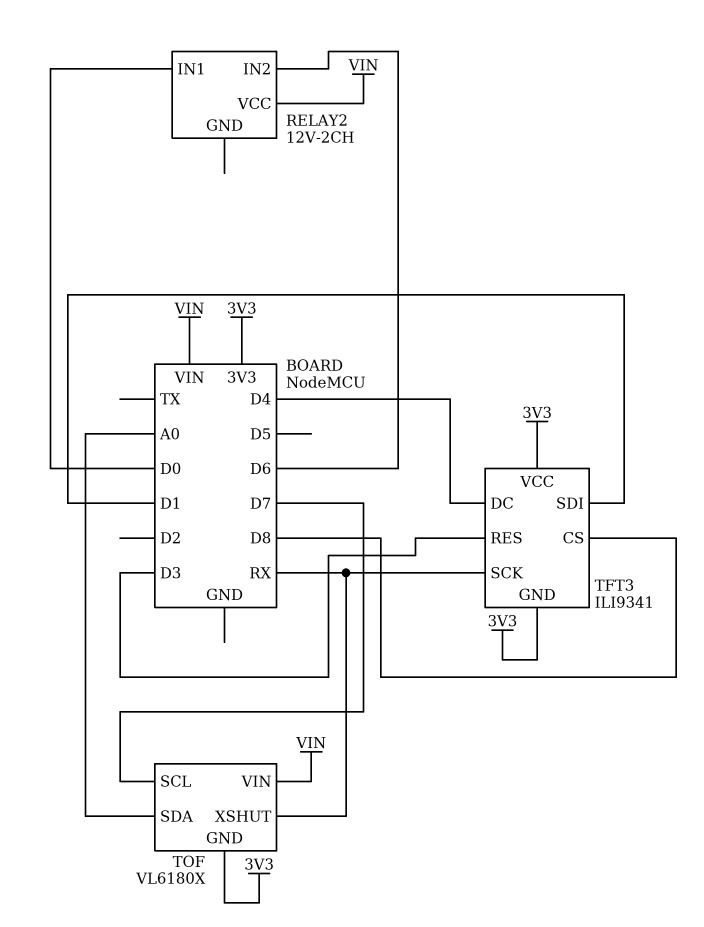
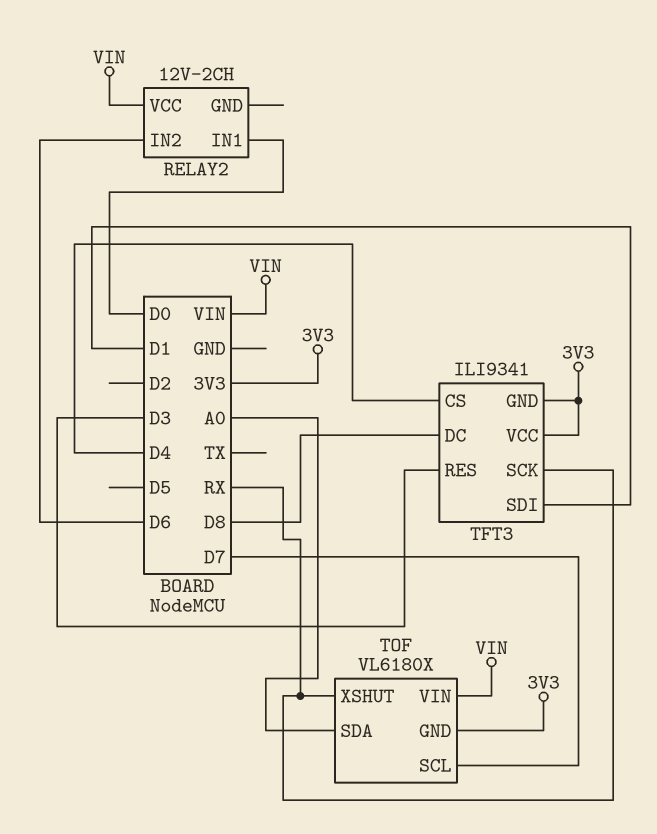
TFT3 pin CS: D8 -> D4
TFT3 pin DC: D4 -> D8

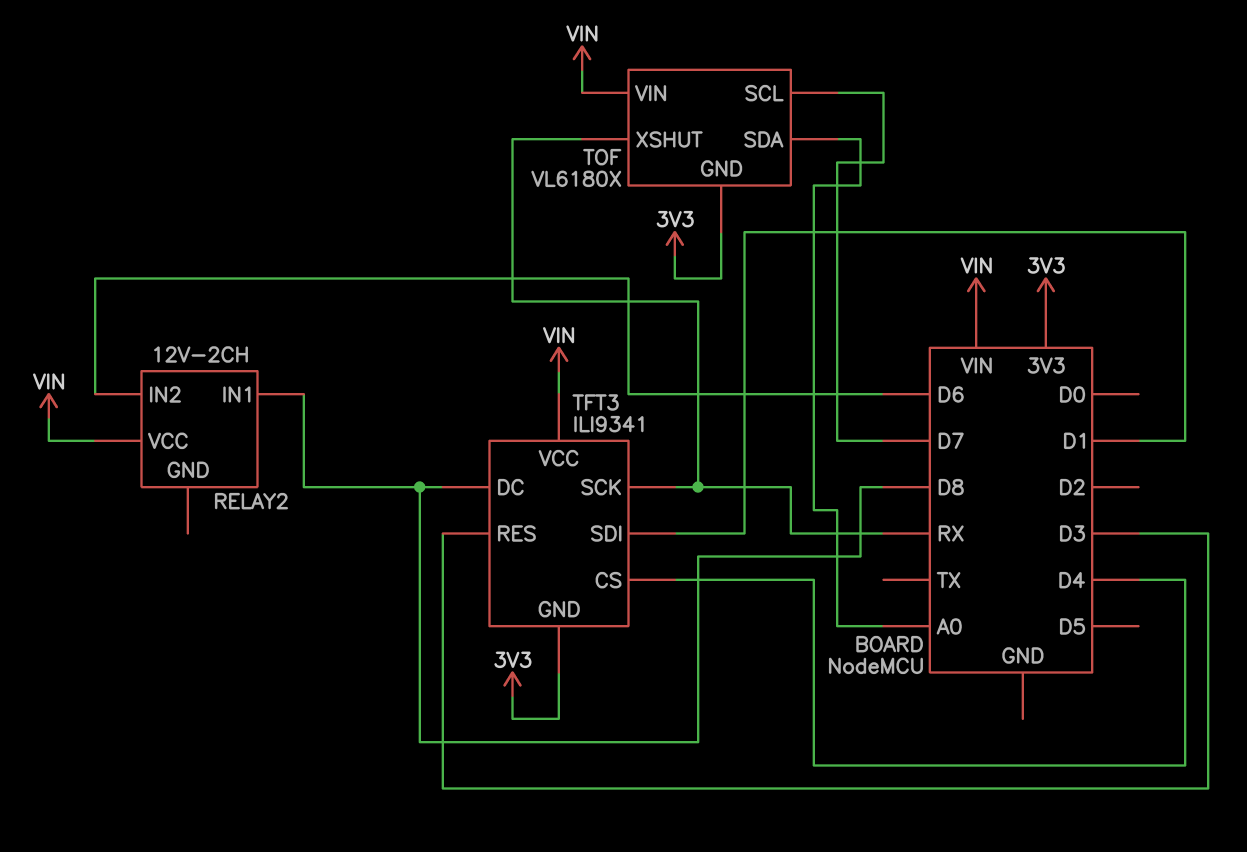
RELAY2 pin IN1: D0 -> D8
TFT3 pin VCC: 3V3 -> VIN

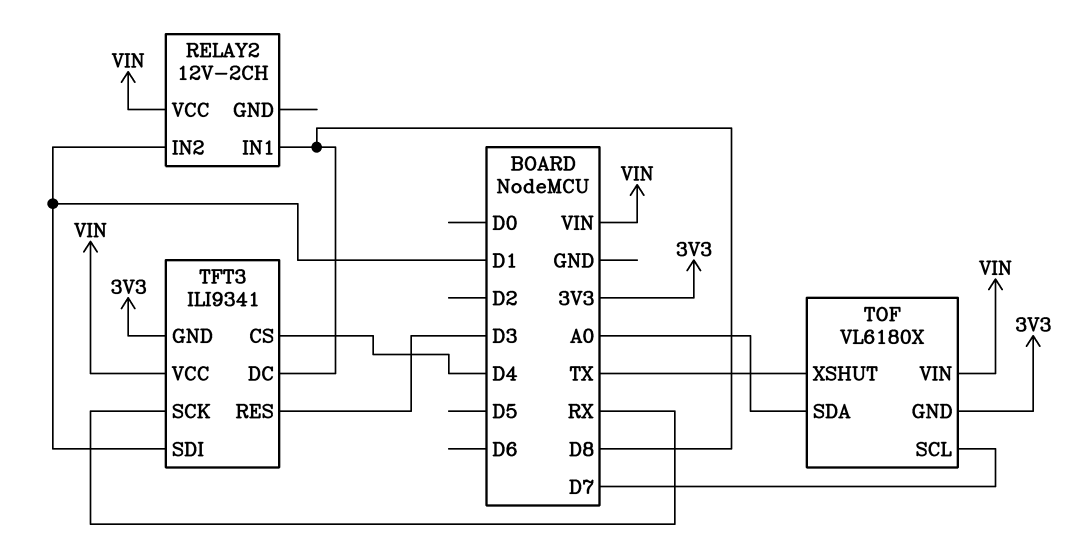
RELAY2 pin IN2: D6 -> D1
TOF pin XSHUT: RX -> TX

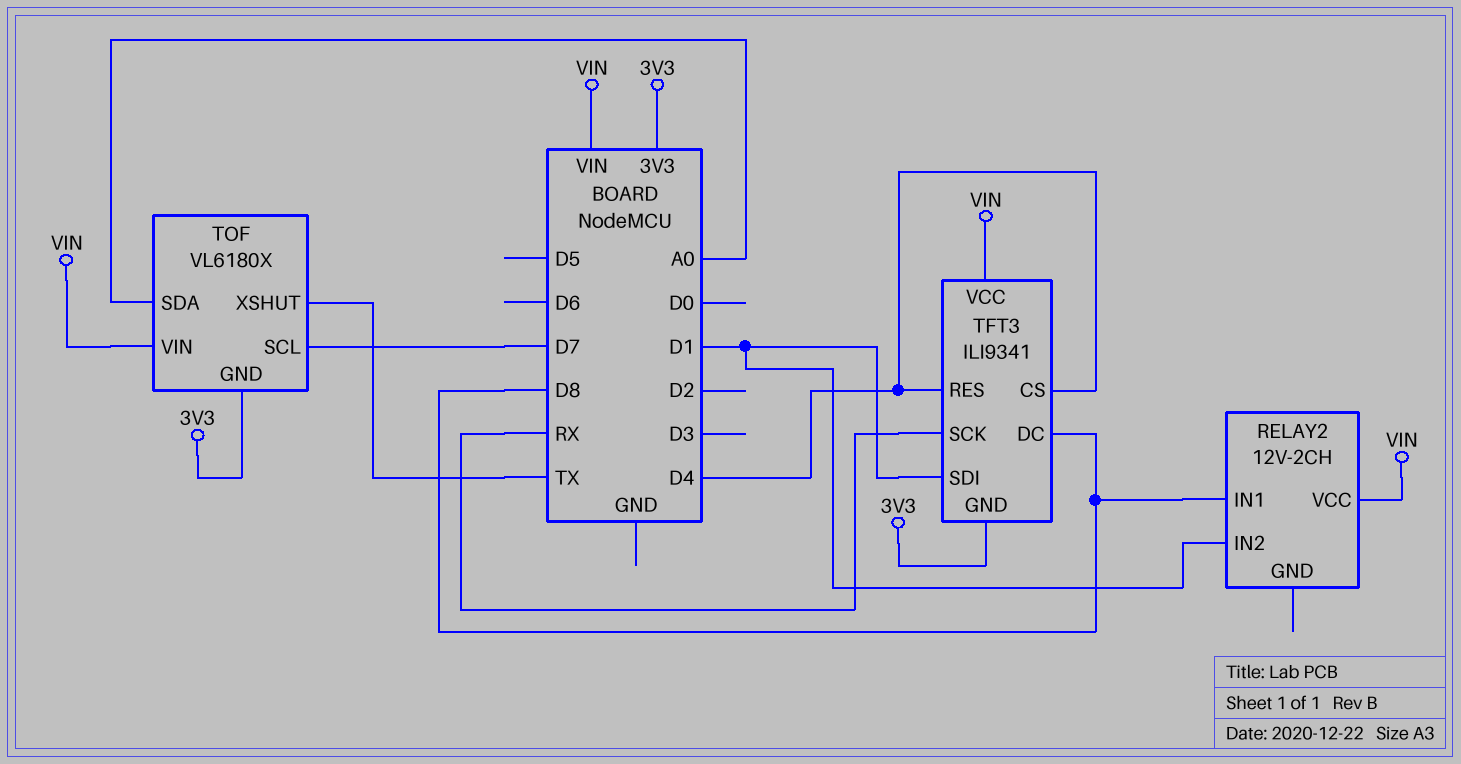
TFT3 pin RES: D3 -> D4

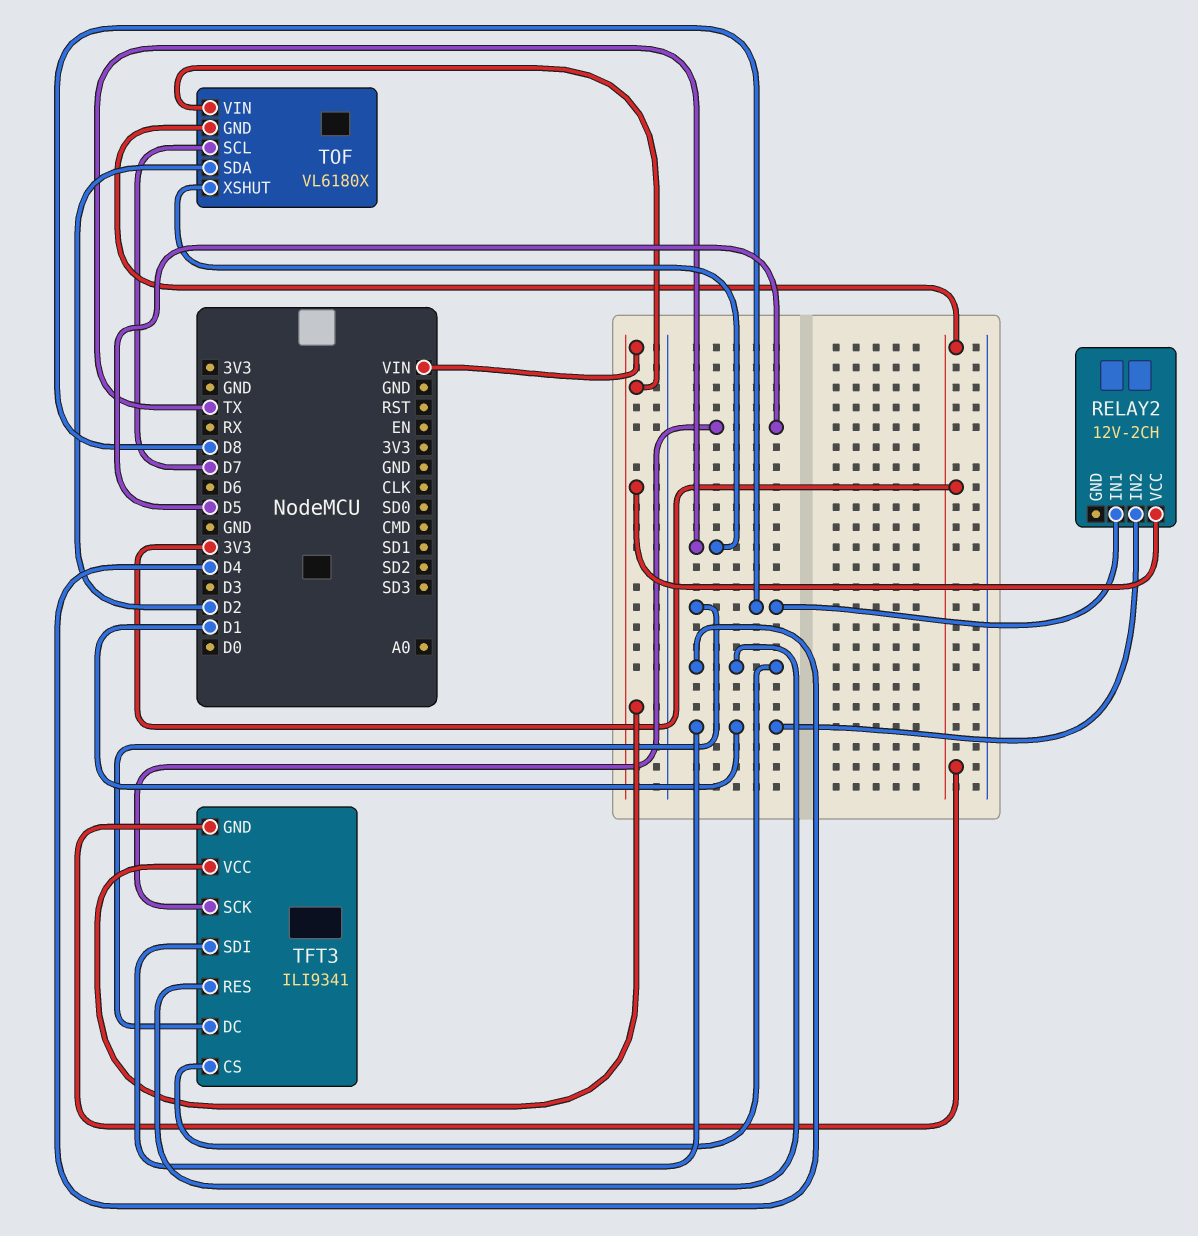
TFT3 pin SCK: RX -> D5
TOF pin SDA: A0 -> D2

